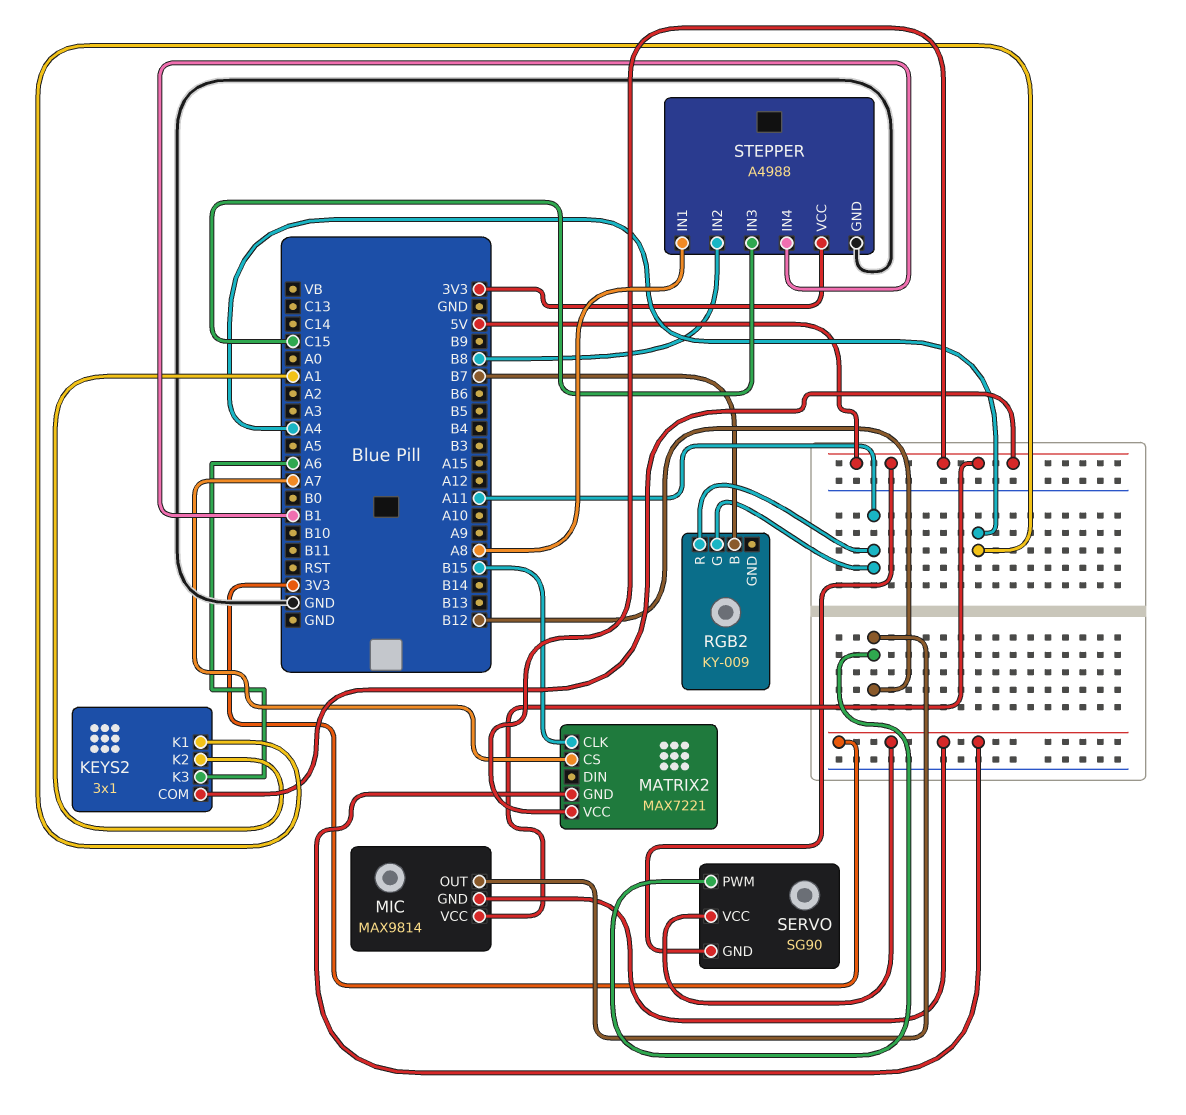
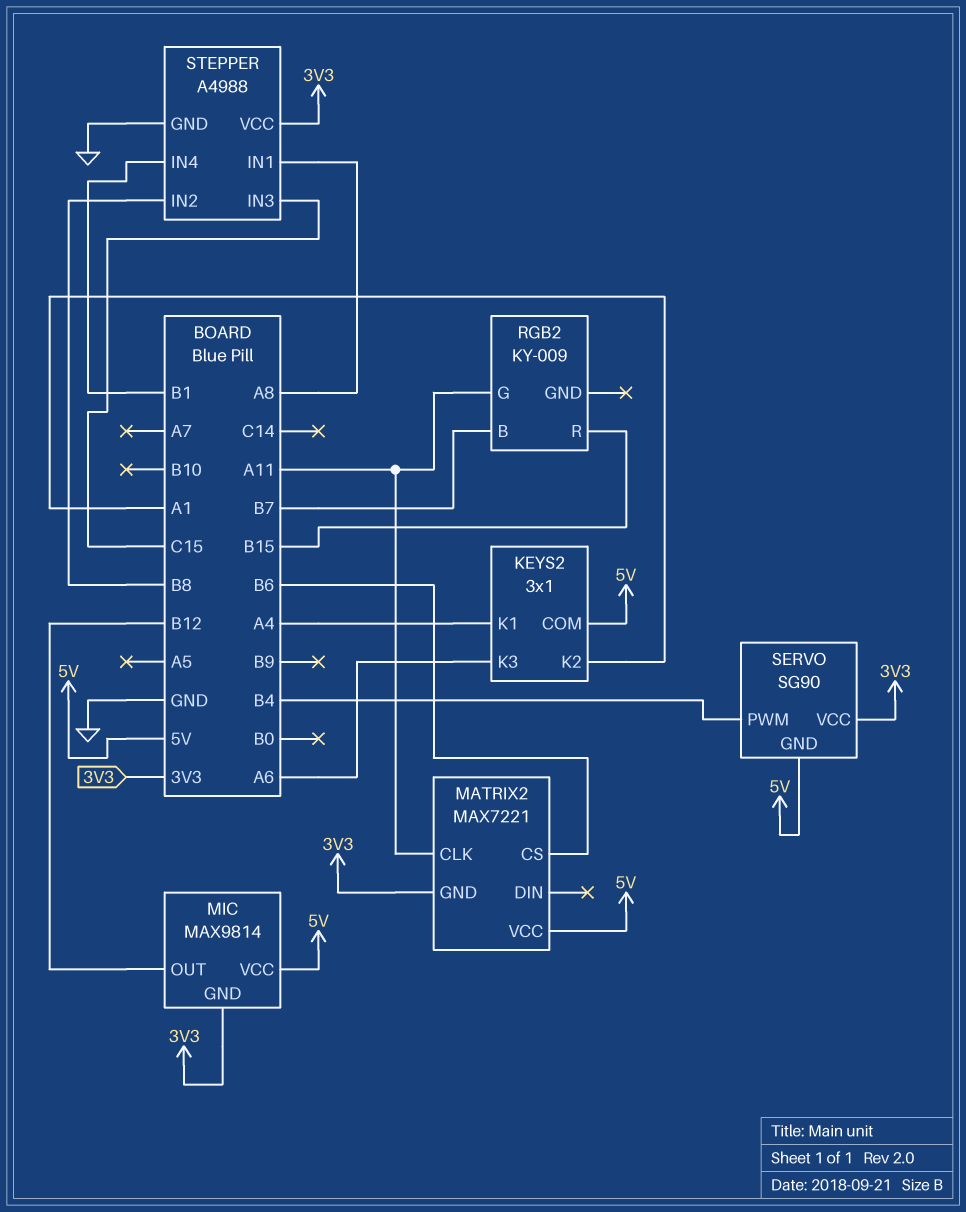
MATRIX2 pin CLK: B15 -> A11
MATRIX2 pin CS: A7 -> B6
RGB2 pin R: A11 -> B15
SERVO pin PWM: B12 -> B4

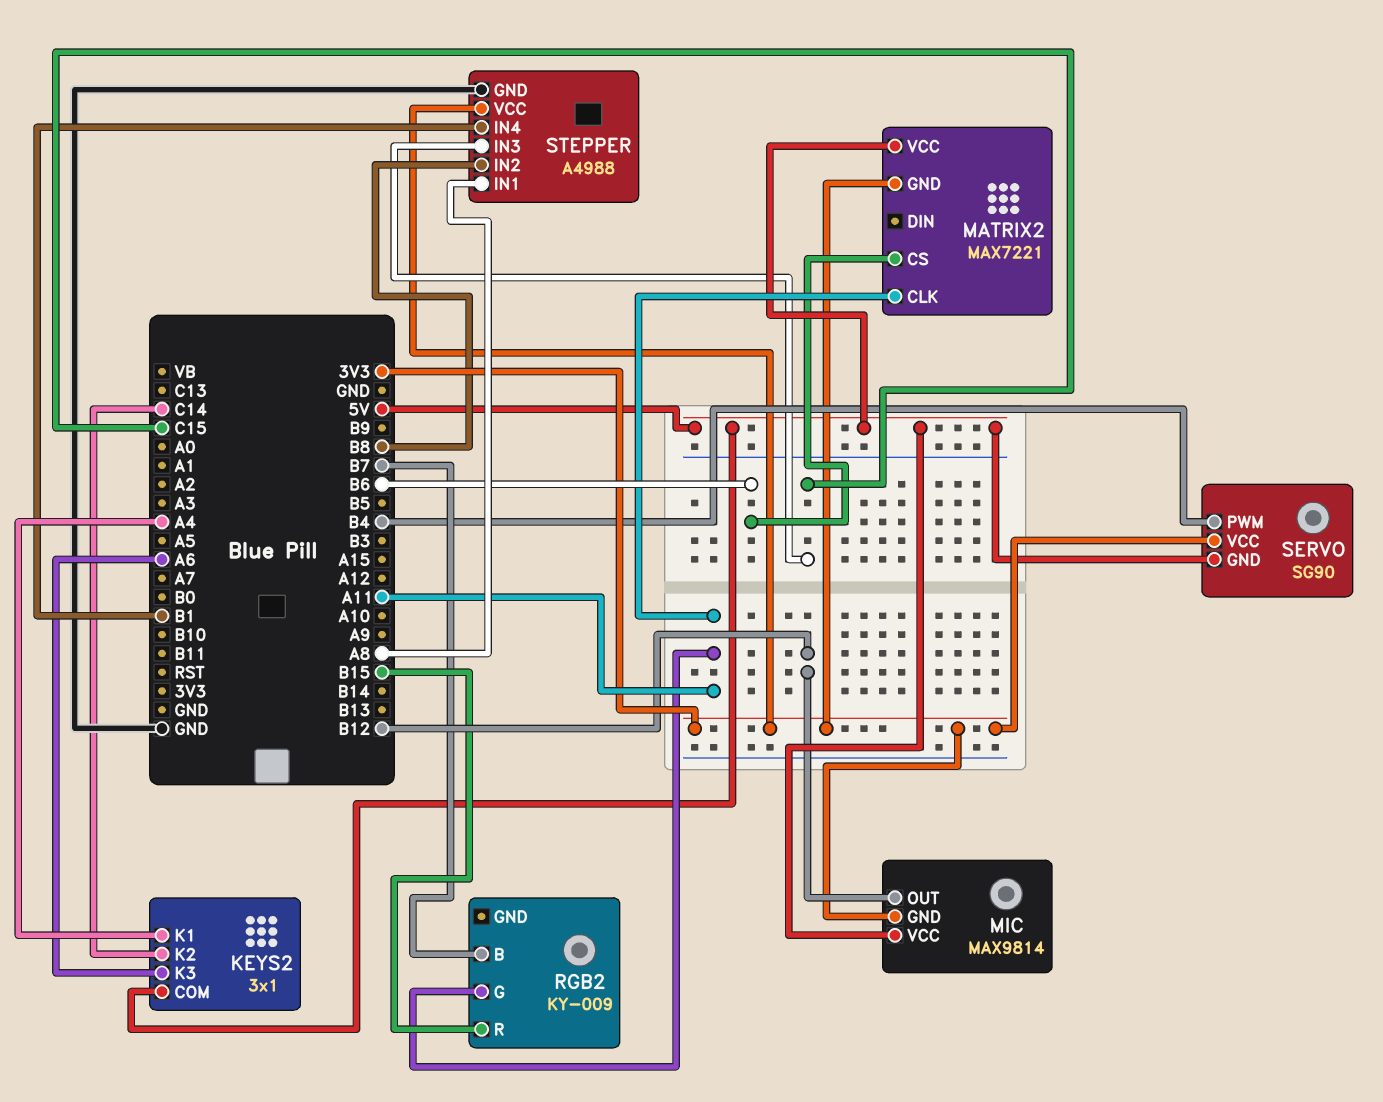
KEYS2 pin K2: A1 -> C14

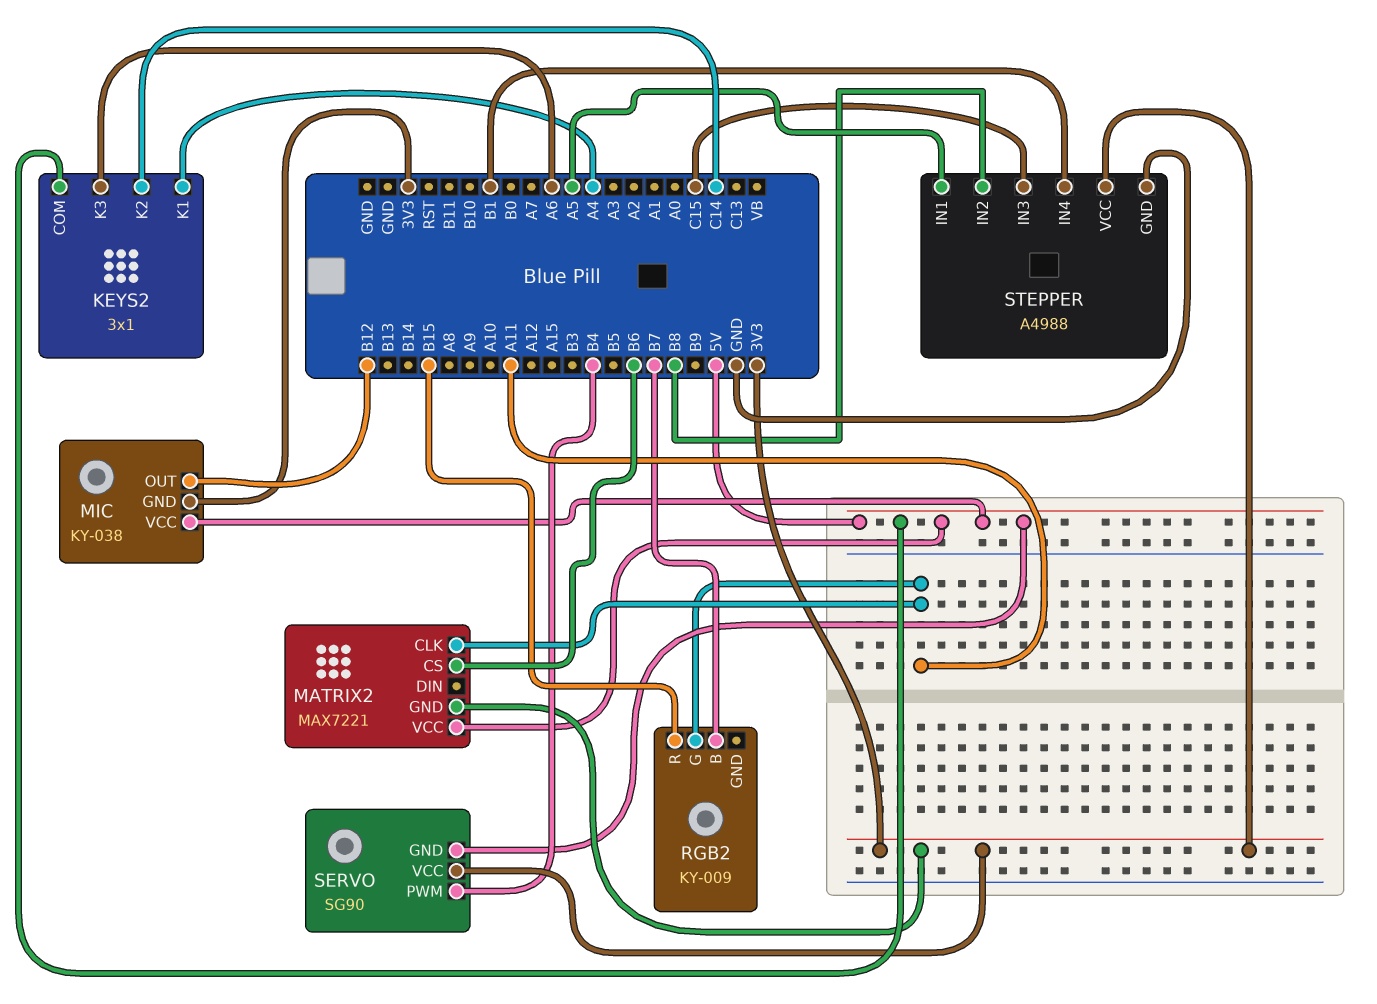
MIC: MAX9814 -> KY-038
STEPPER pin IN1: A8 -> A5

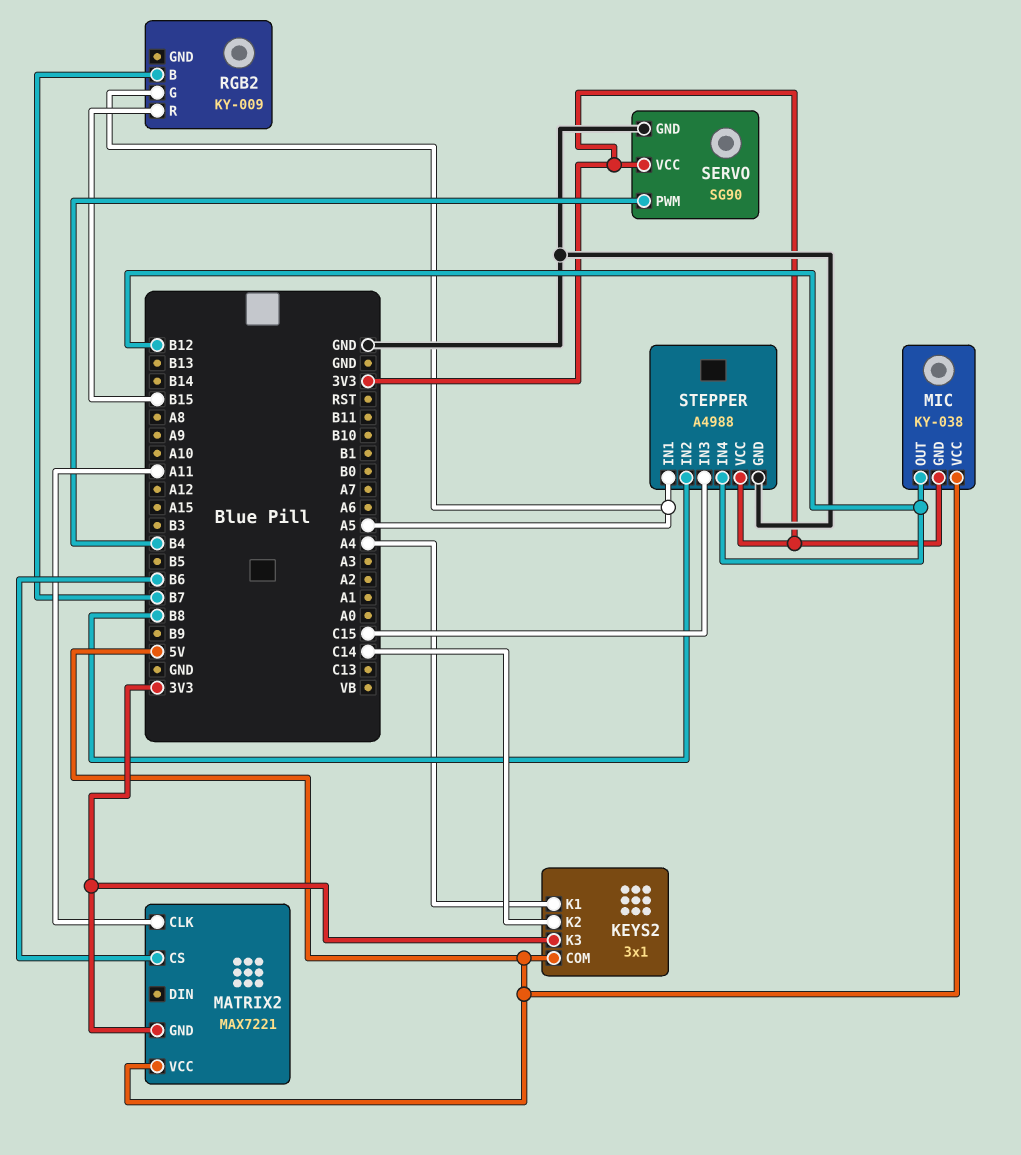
KEYS2 pin K3: A6 -> 3V3
RGB2 pin G: A11 -> A5
SERVO pin GND: 5V -> GND
STEPPER pin IN4: B1 -> B12

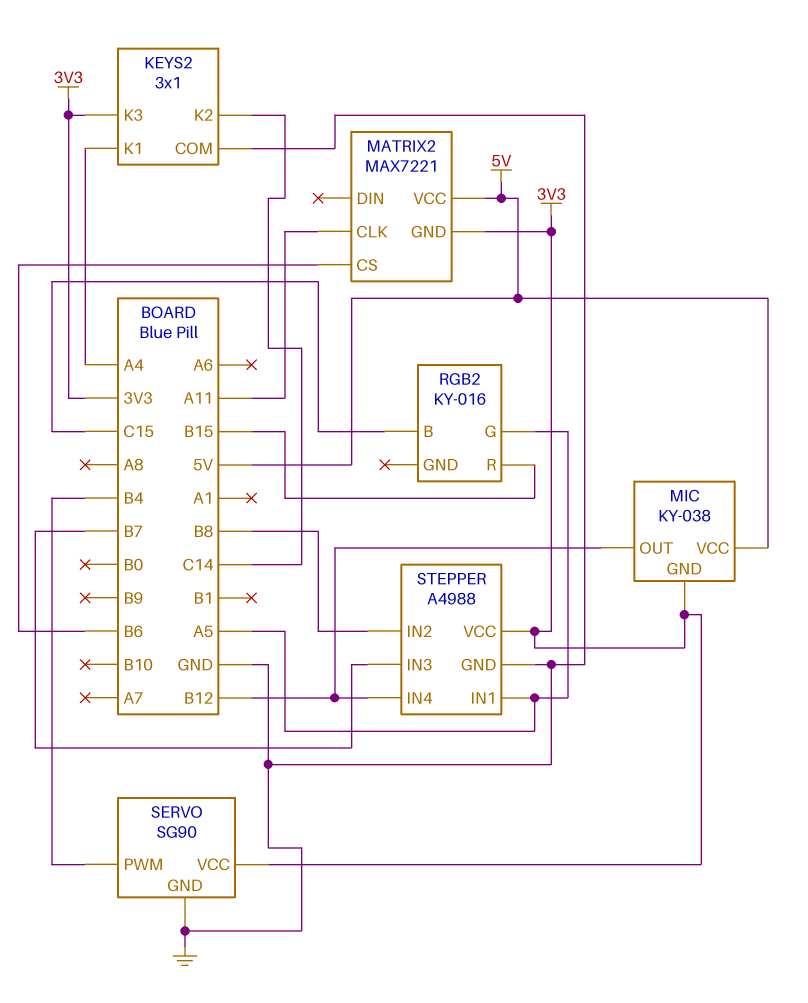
KEYS2 pin COM: 5V -> GND
RGB2: KY-009 -> KY-016
RGB2 pin B: B7 -> C15
STEPPER pin IN3: C15 -> B7

